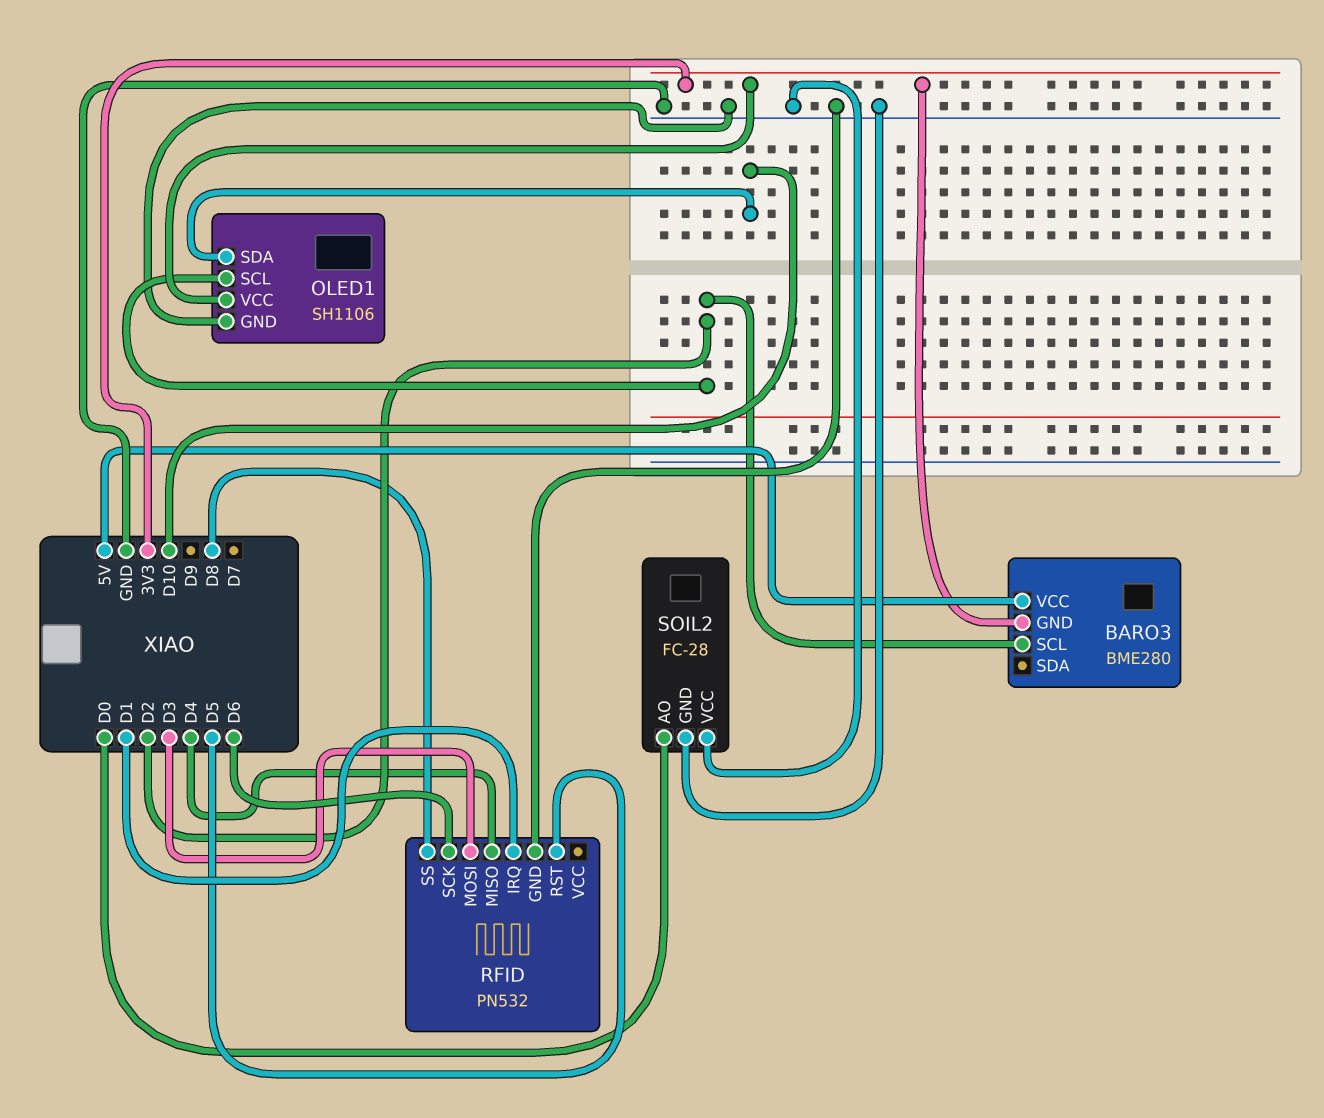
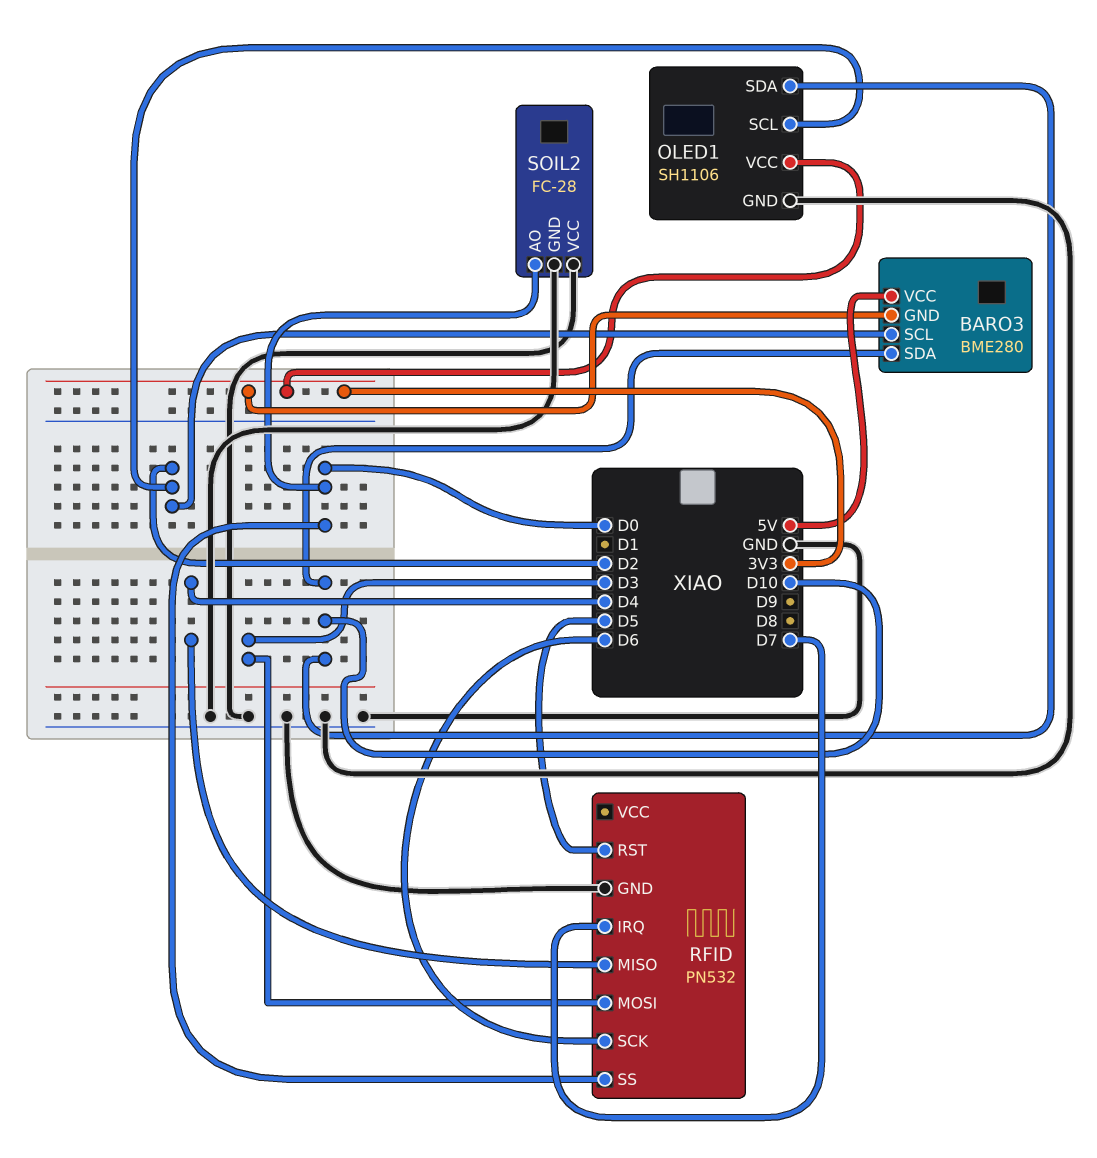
BARO3 pin SDA: none -> D10
RFID pin IRQ: D1 -> D7
RFID pin SS: D8 -> D0

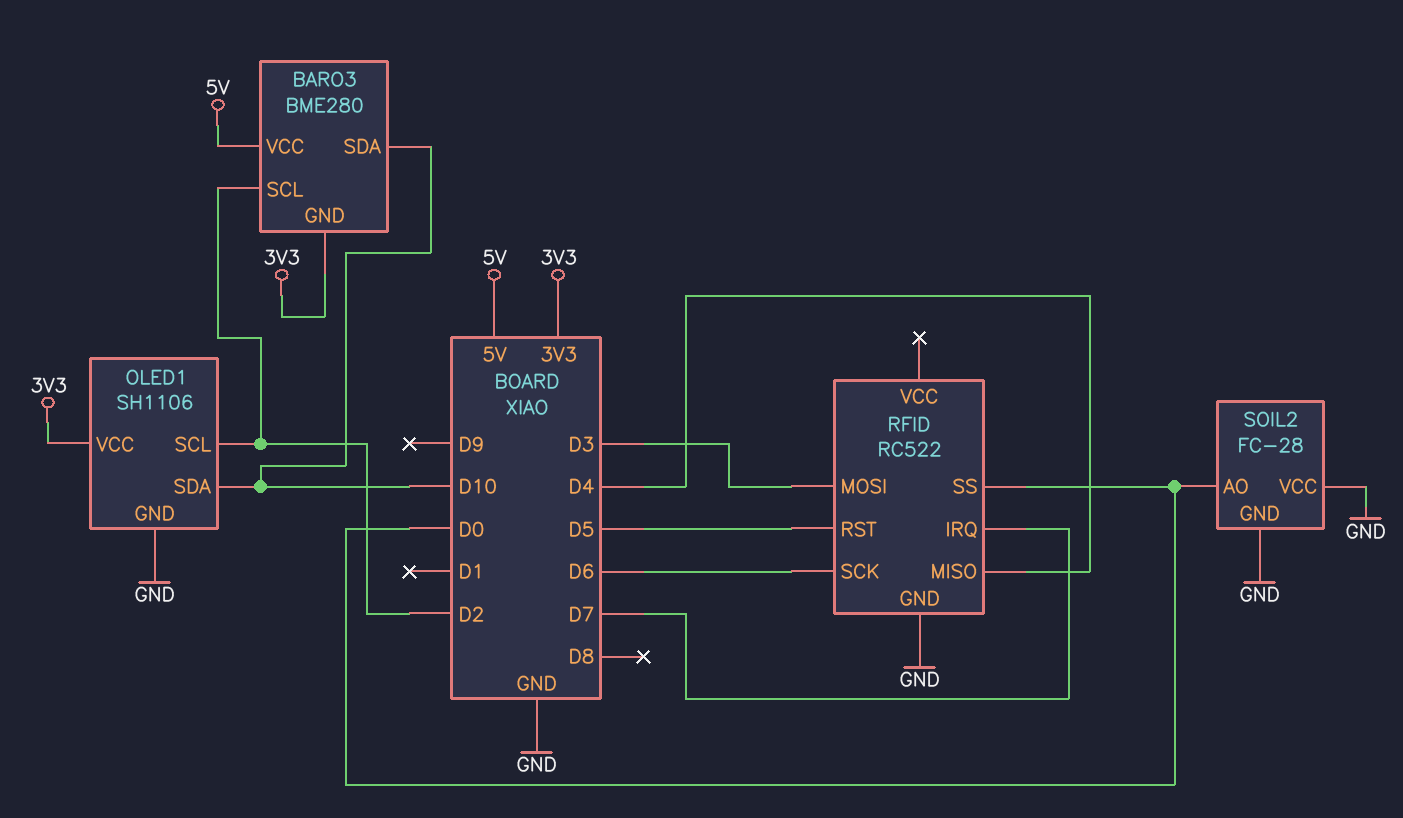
RFID: PN532 -> RC522

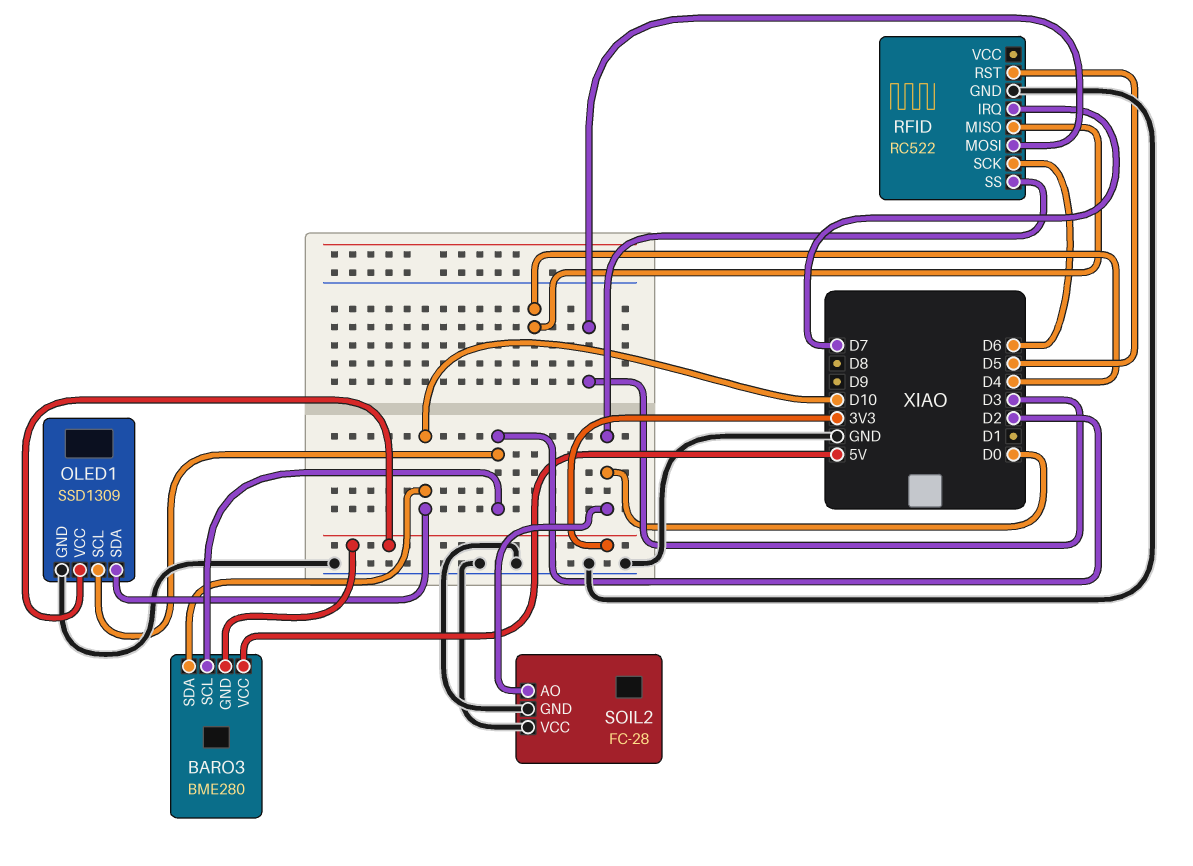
OLED1: SH1106 -> SSD1309

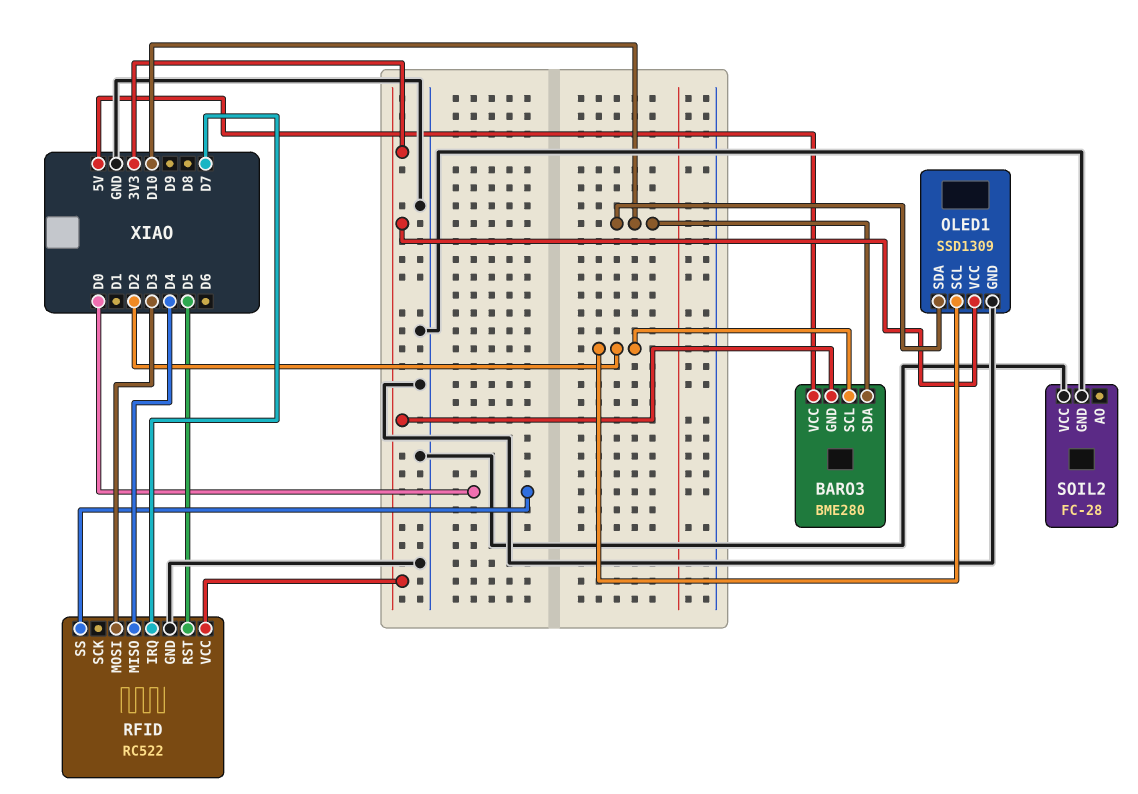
RFID pin SCK: D6 -> none
RFID pin VCC: none -> 3V3
SOIL2 pin AO: D0 -> none

